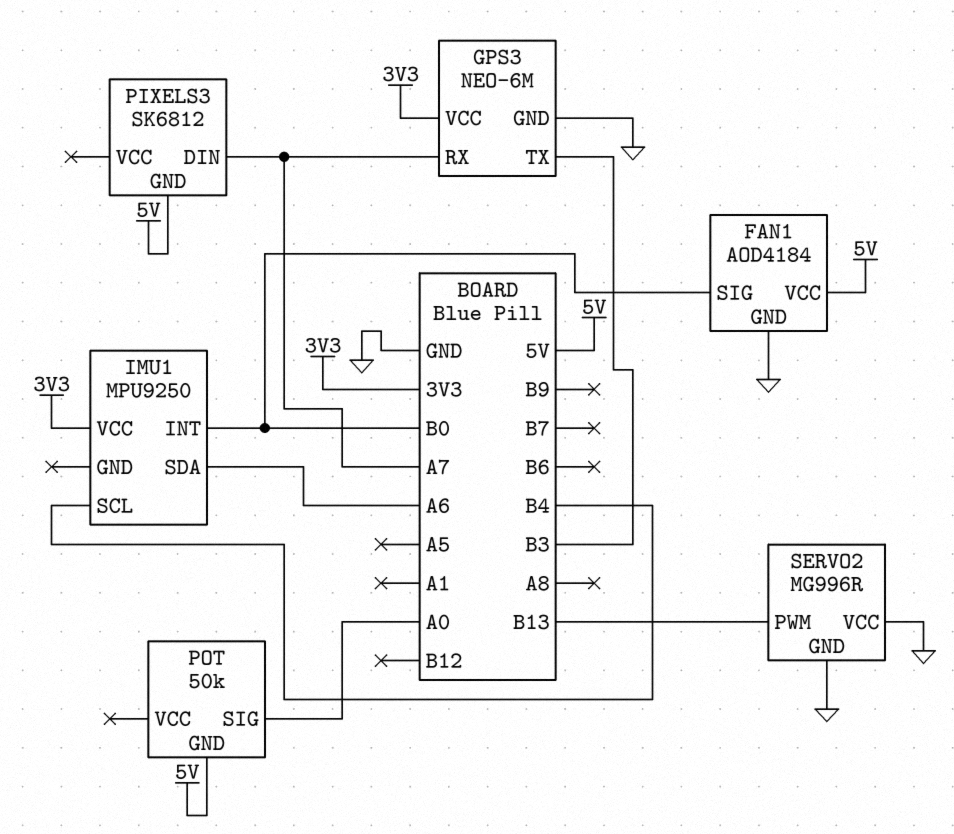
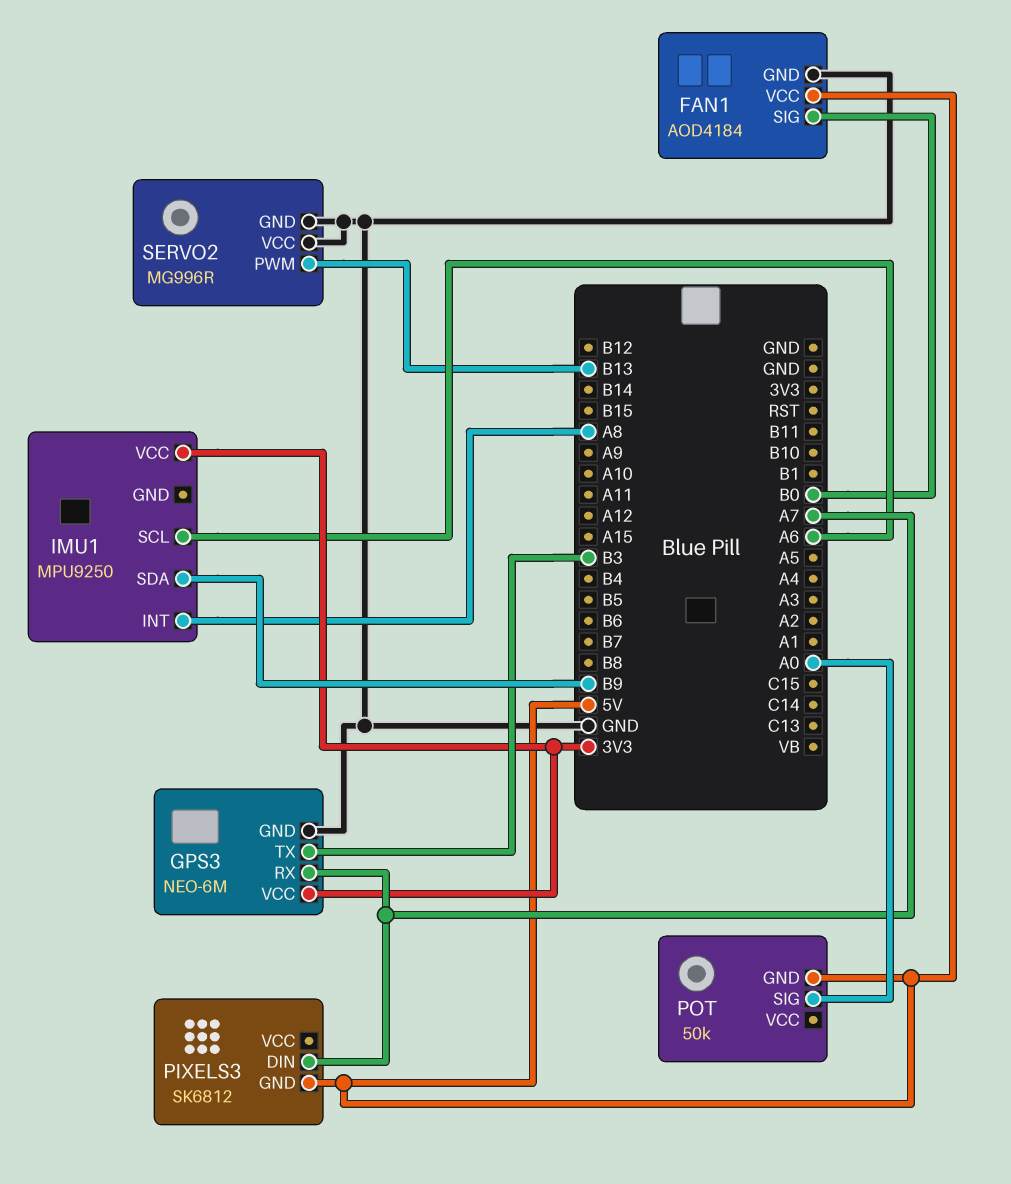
IMU1 pin INT: B0 -> A8
IMU1 pin SCL: B4 -> A6
IMU1 pin SDA: A6 -> B9

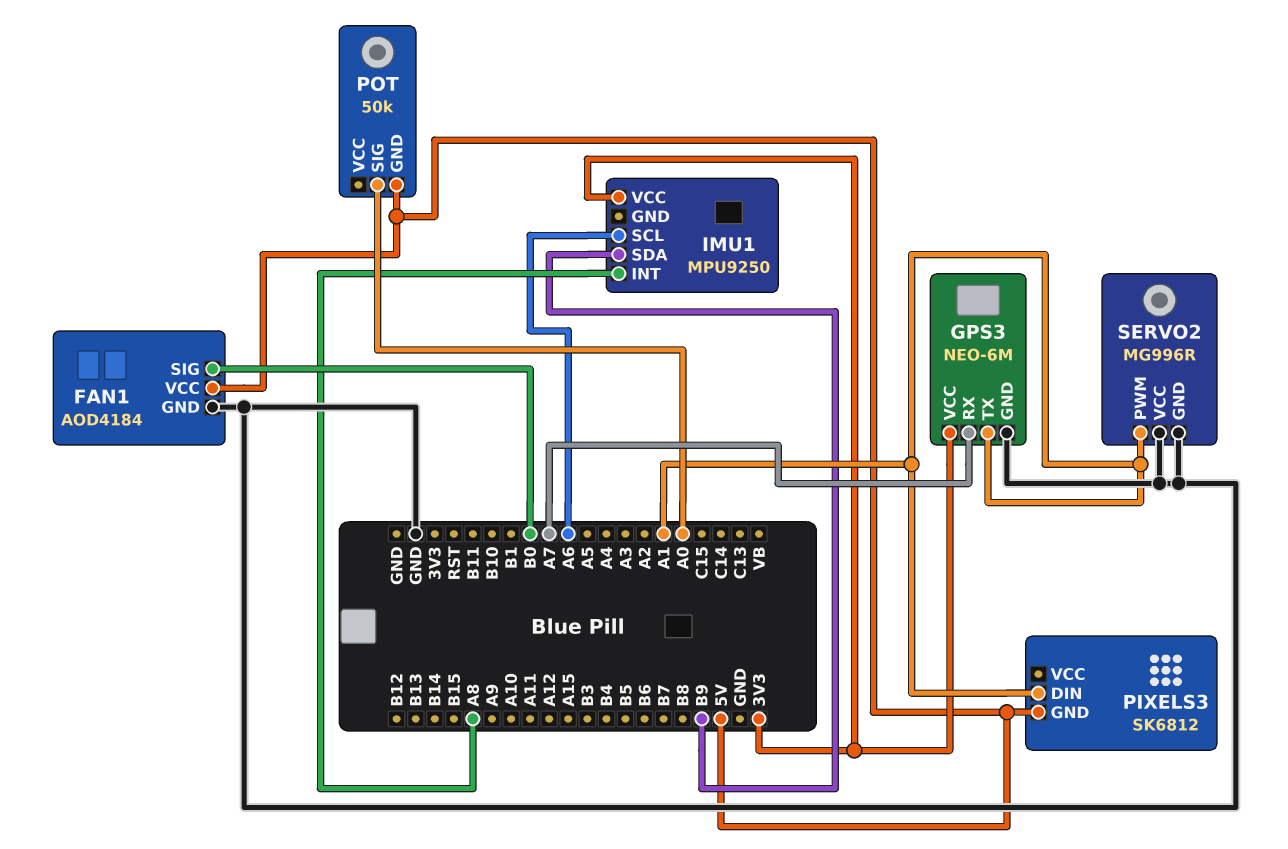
GPS3 pin TX: B3 -> A1
PIXELS3 pin DIN: A7 -> A1
SERVO2 pin PWM: B13 -> A1

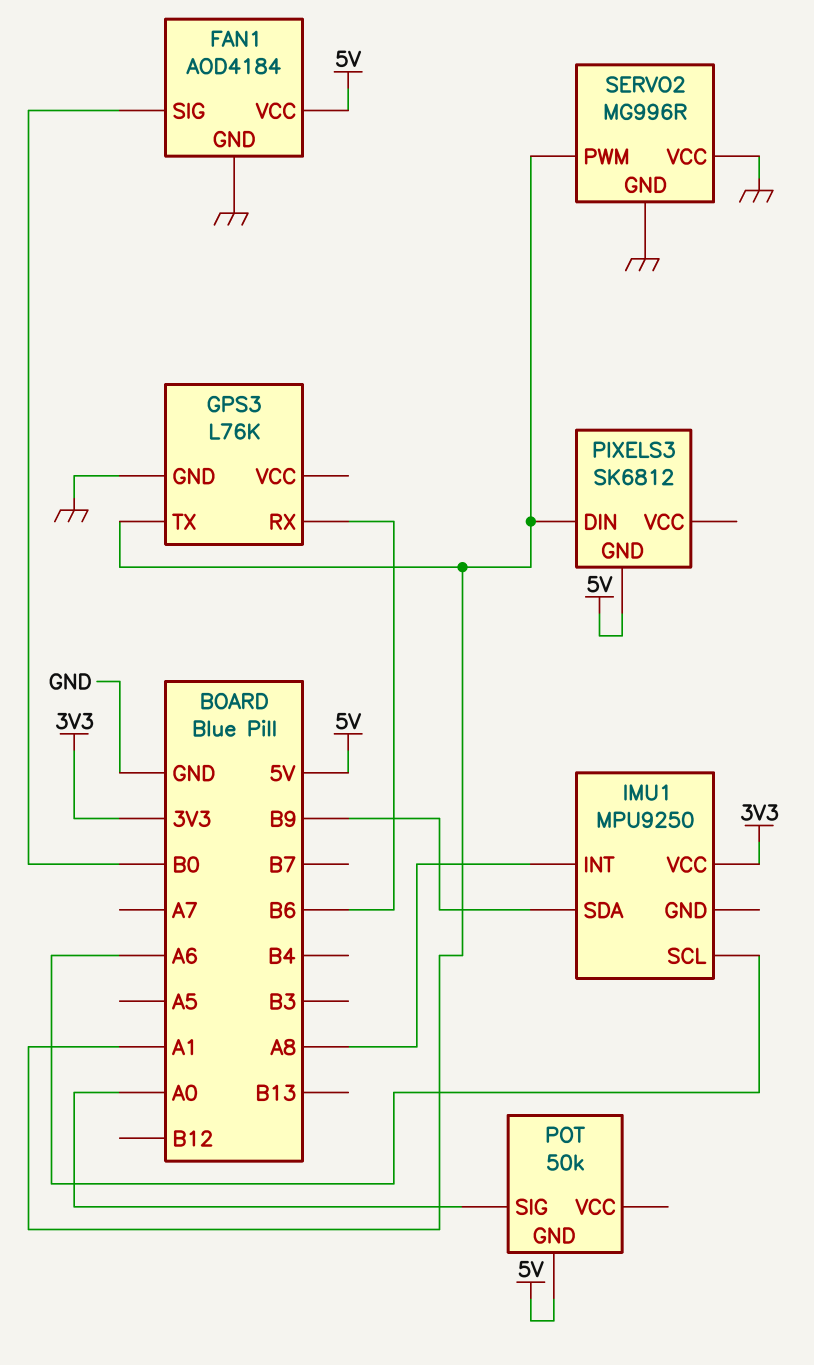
GPS3: NEO-6M -> L76K
GPS3 pin RX: A7 -> B6
GPS3 pin VCC: 3V3 -> none

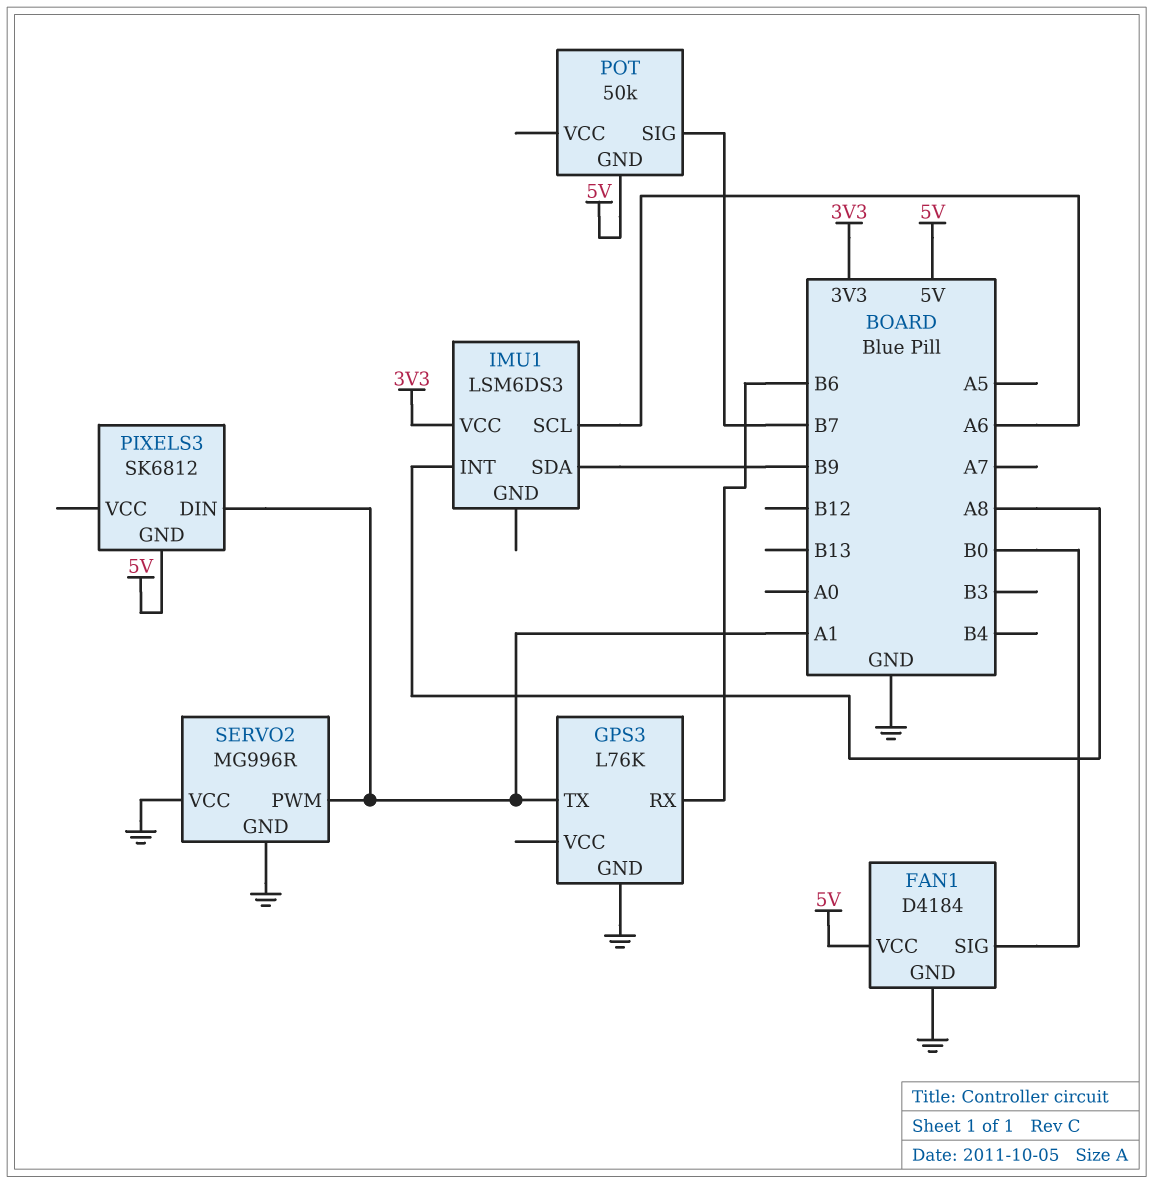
FAN1: AOD4184 -> D4184
IMU1: MPU9250 -> LSM6DS3
POT pin SIG: A0 -> B7

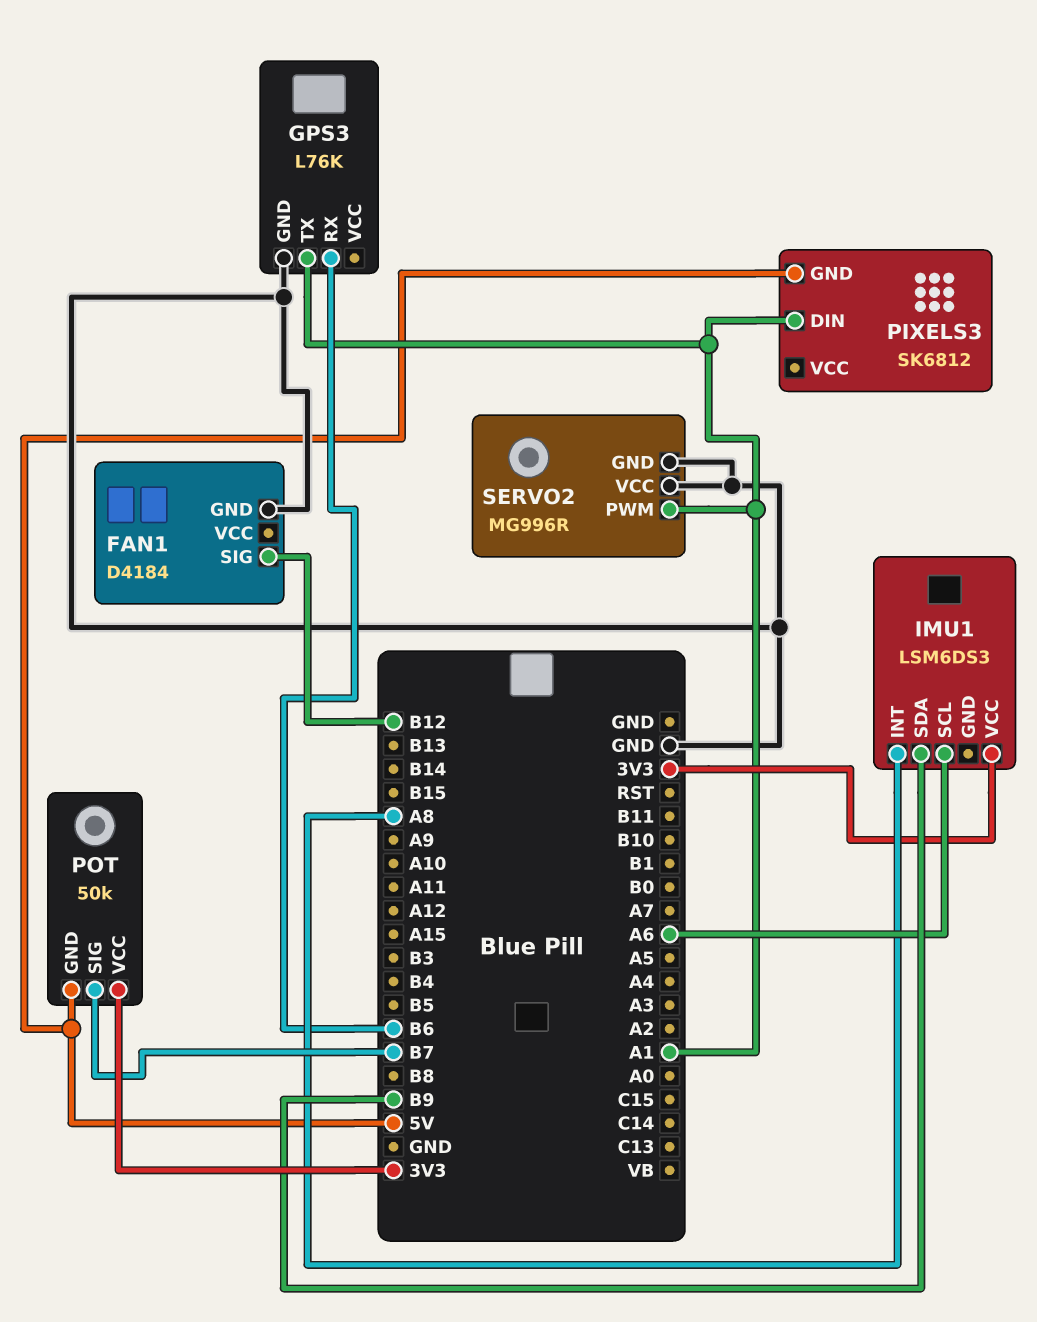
FAN1 pin SIG: B0 -> B12
FAN1 pin VCC: 5V -> none
POT pin VCC: none -> 3V3

